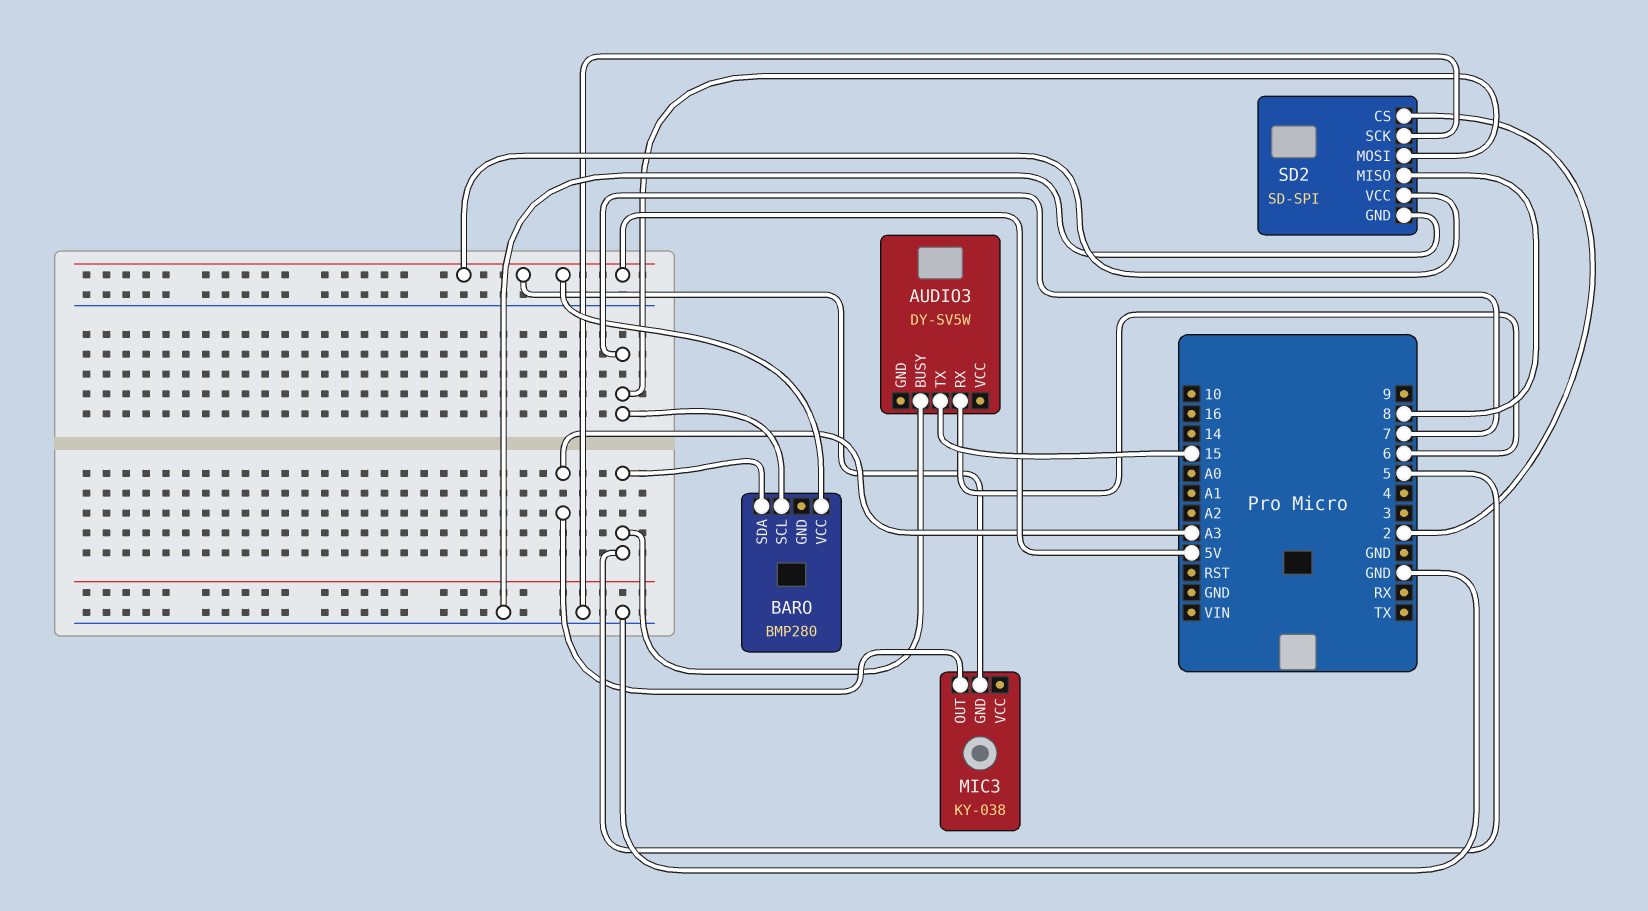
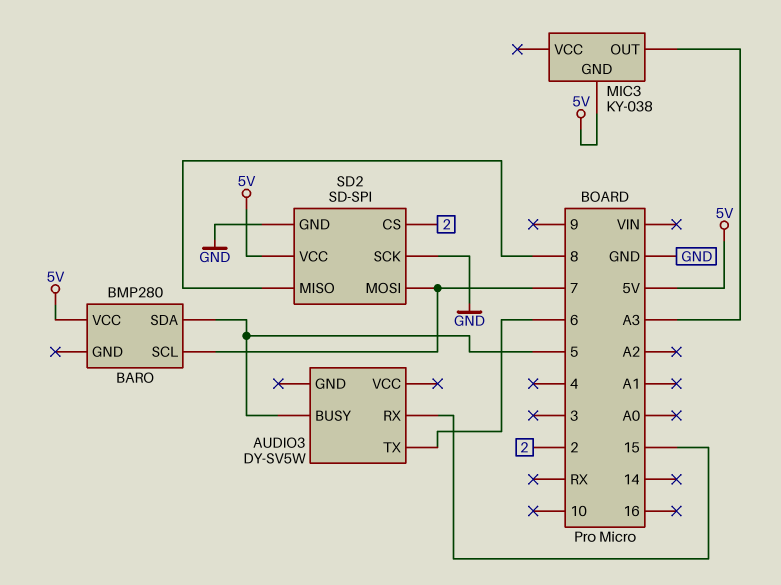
AUDIO3 pin RX: 6 -> 15
AUDIO3 pin TX: 15 -> 6

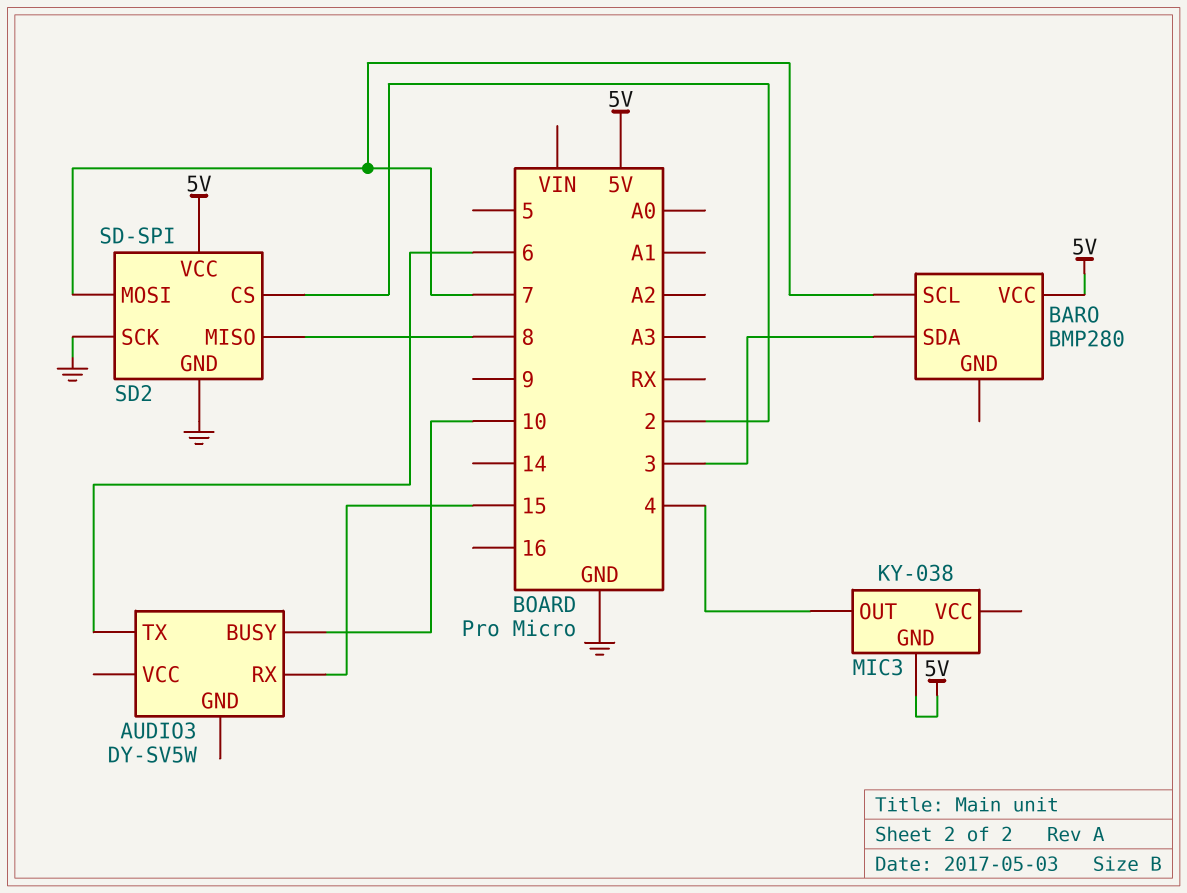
AUDIO3 pin BUSY: 5 -> 10
BARO pin SDA: 5 -> 3
MIC3 pin OUT: A3 -> 4

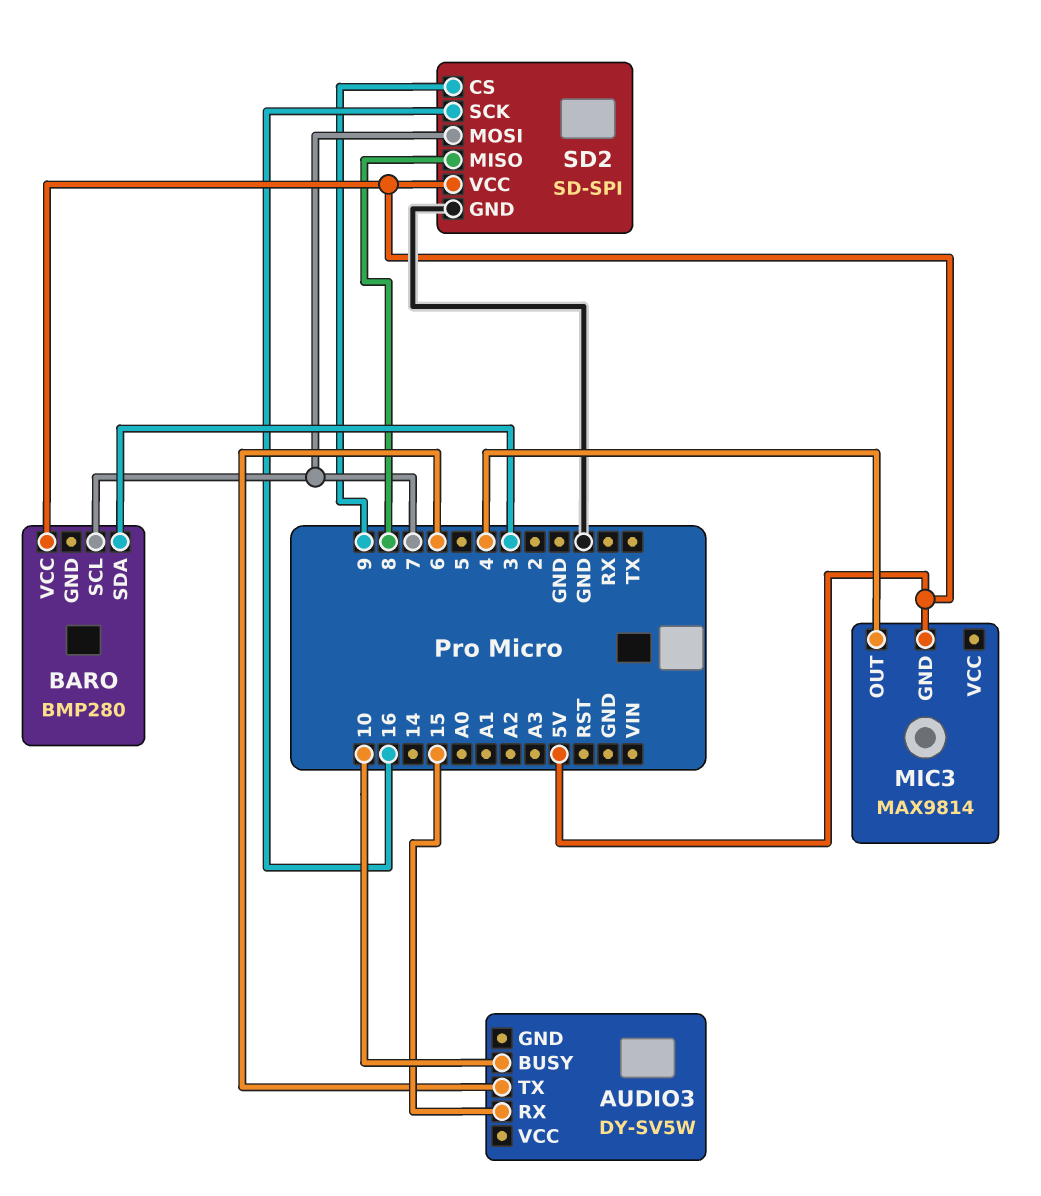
MIC3: KY-038 -> MAX9814
SD2 pin CS: 2 -> 9
SD2 pin SCK: GND -> 16

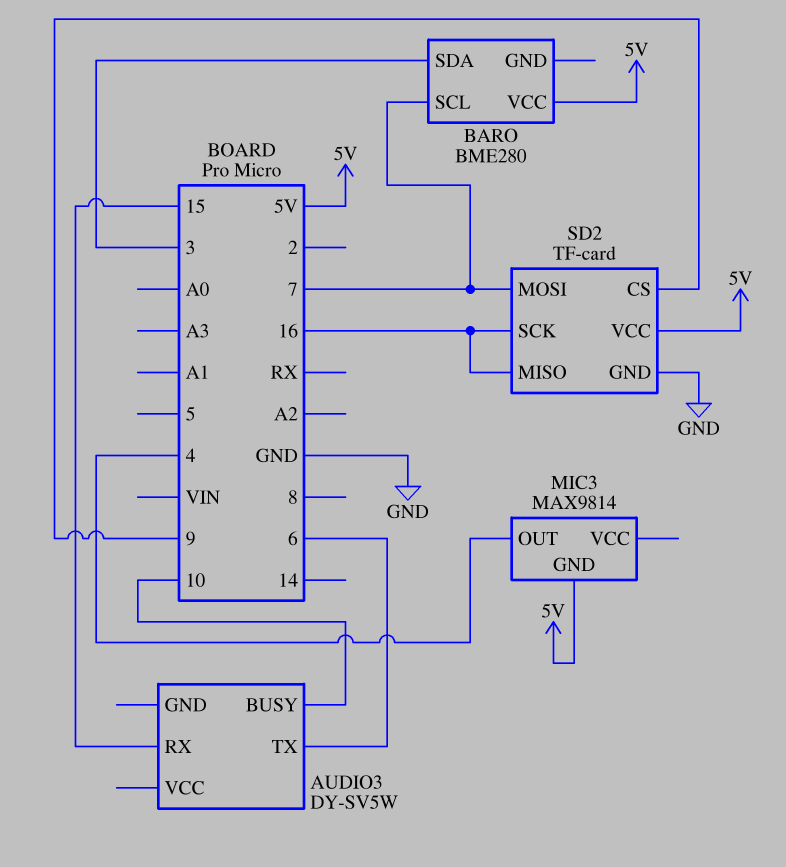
BARO: BMP280 -> BME280
SD2: SD-SPI -> TF-card
SD2 pin MISO: 8 -> 16

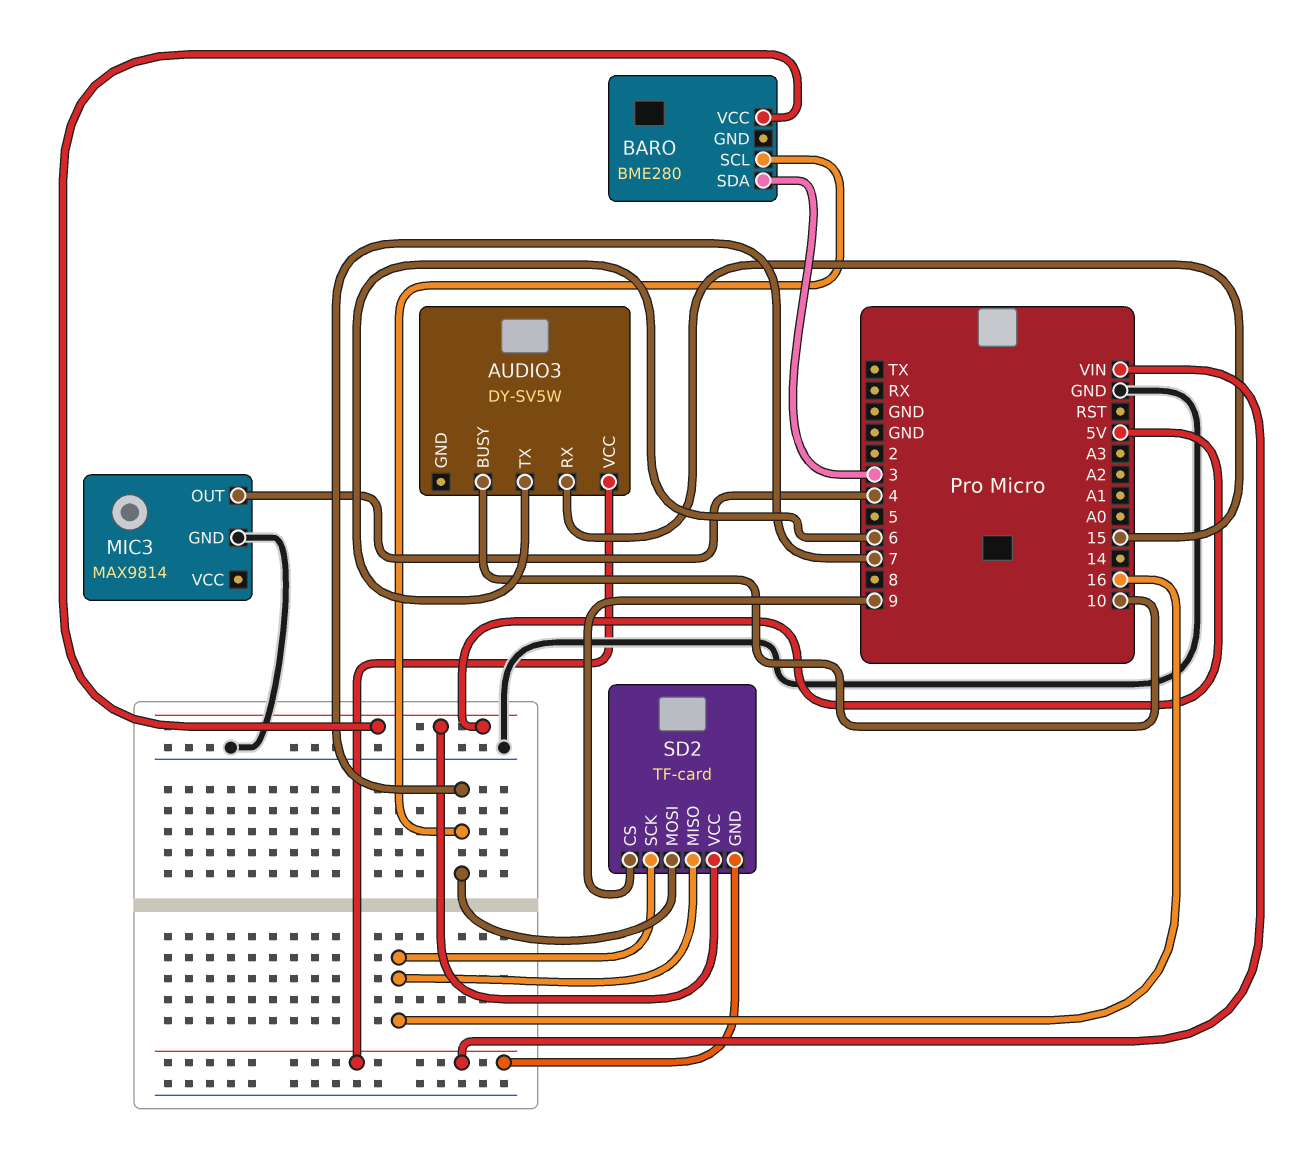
AUDIO3 pin VCC: none -> VIN
MIC3 pin GND: 5V -> GND
SD2 pin GND: GND -> VIN

